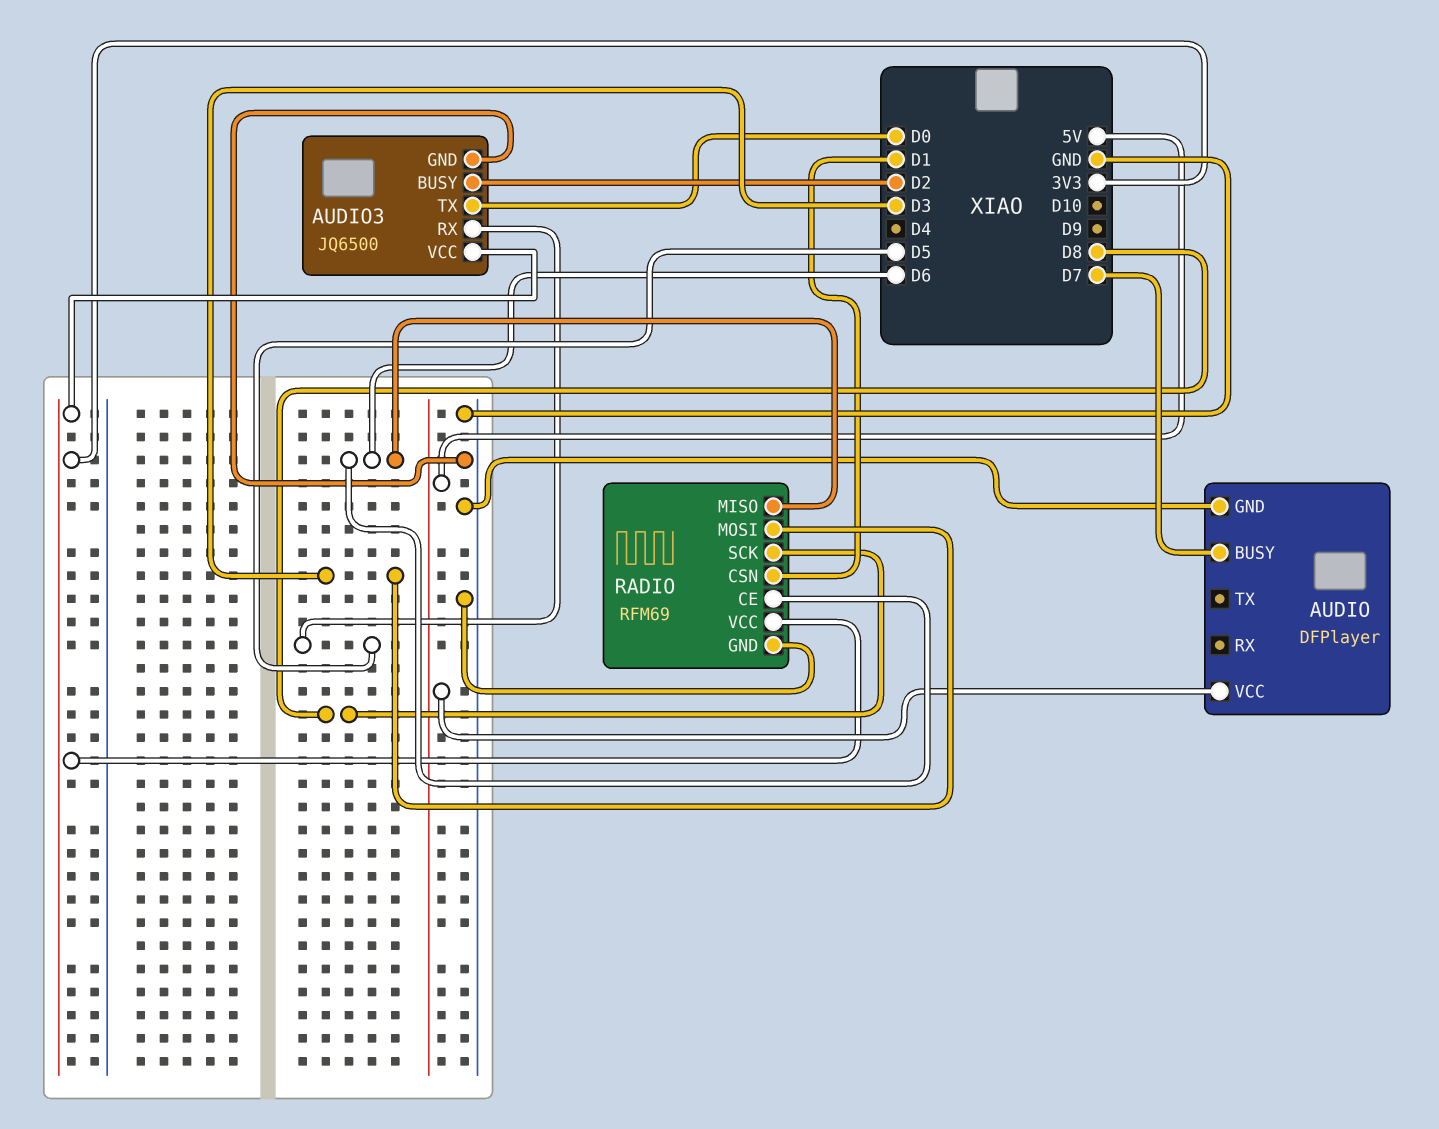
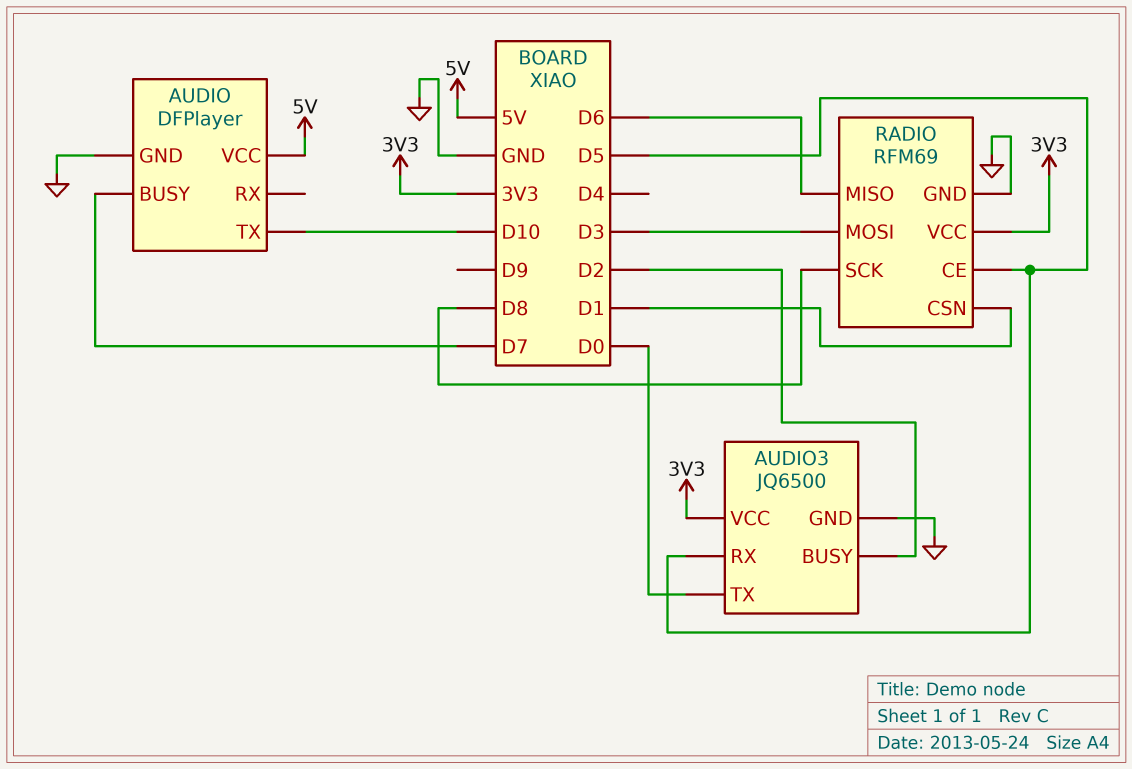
AUDIO pin TX: none -> D10
RADIO pin CE: D6 -> D5

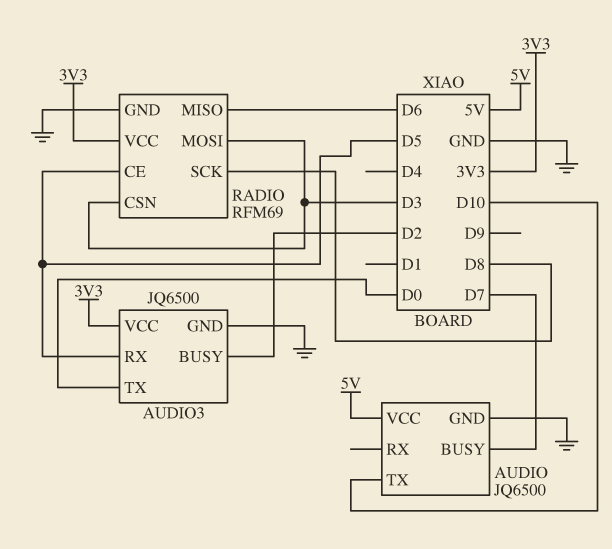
AUDIO: DFPlayer -> JQ6500
RADIO pin CSN: D1 -> D3

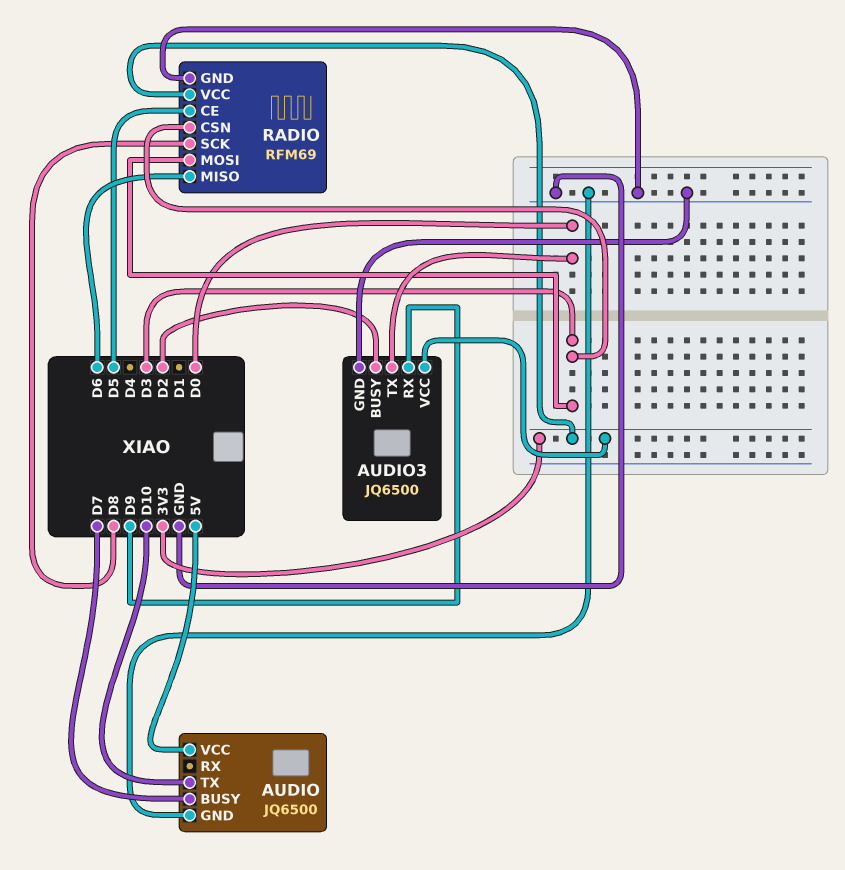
AUDIO3 pin RX: D5 -> D9

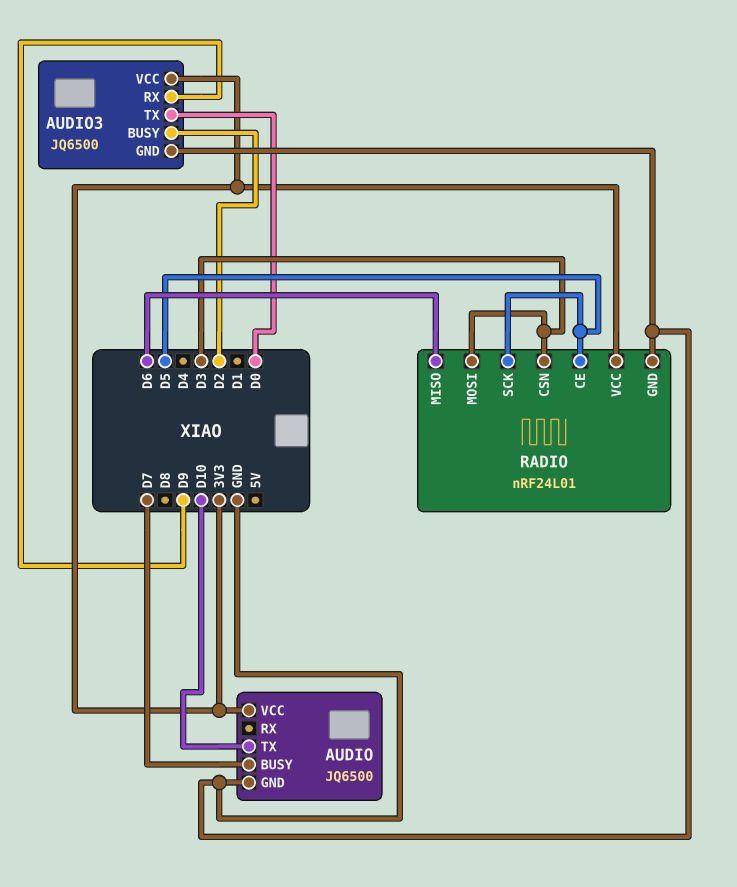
AUDIO pin VCC: 5V -> 3V3
RADIO: RFM69 -> nRF24L01
RADIO pin SCK: D8 -> D5

